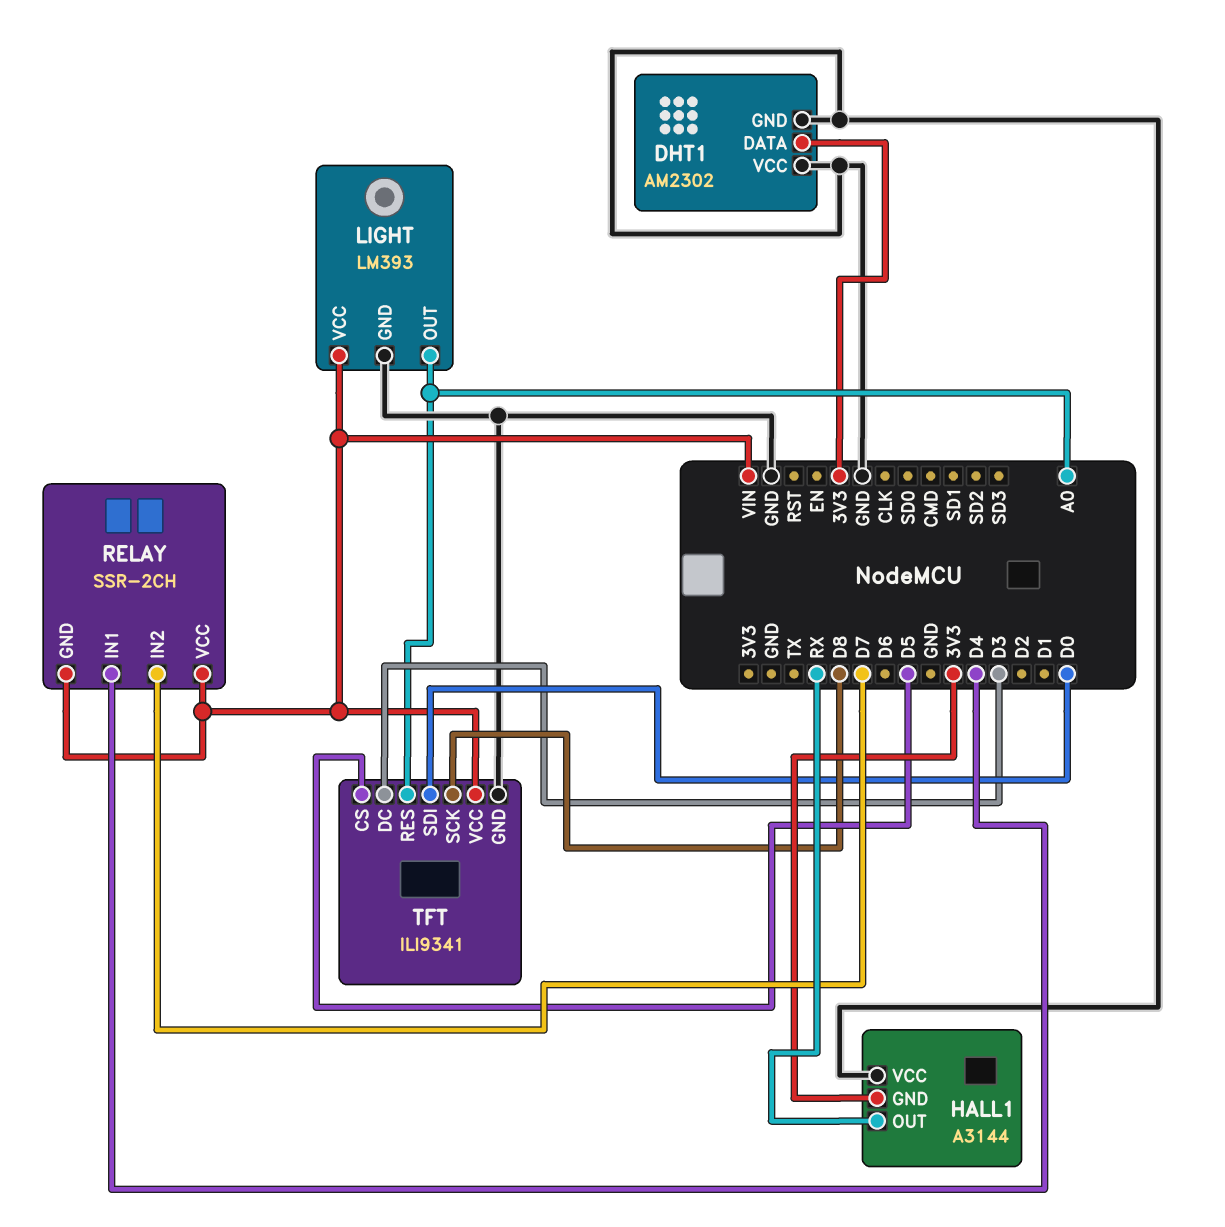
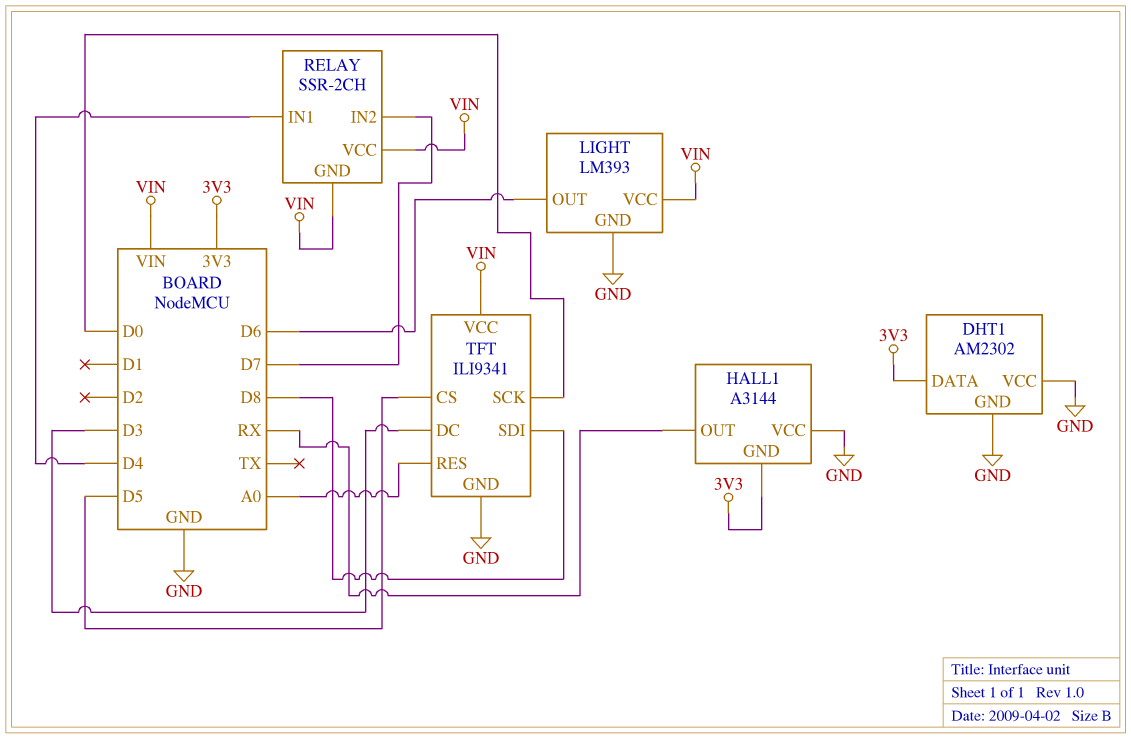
LIGHT pin OUT: A0 -> D6
TFT pin SCK: D8 -> D0
TFT pin SDI: D0 -> D8

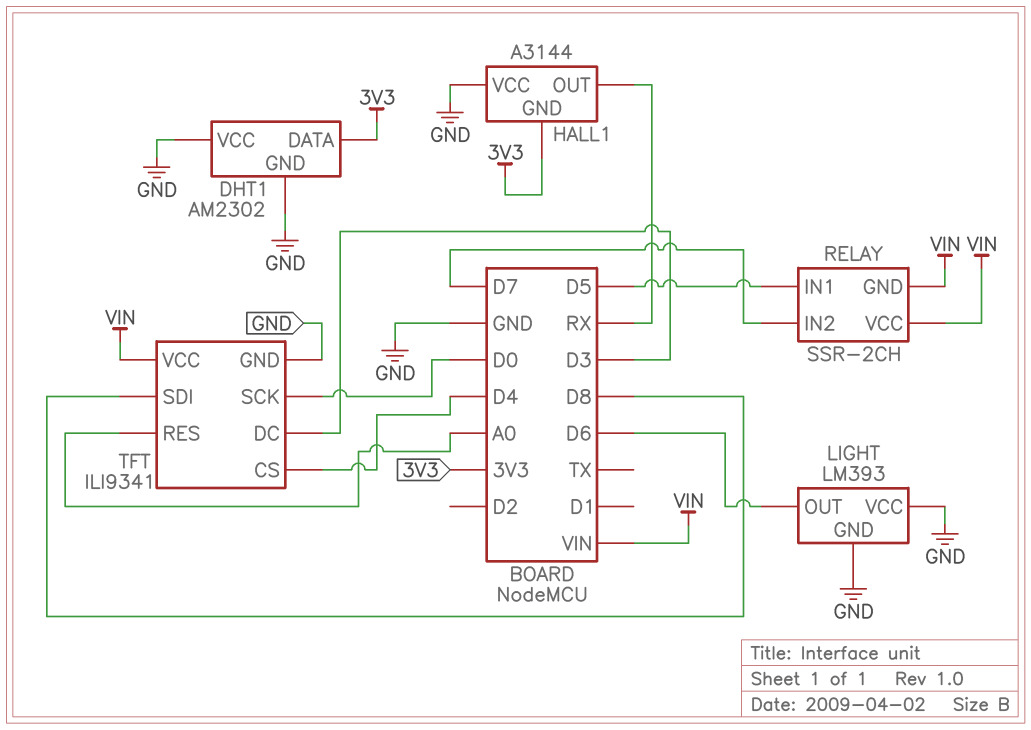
LIGHT pin VCC: VIN -> GND
RELAY pin IN1: D4 -> D5
TFT pin CS: D5 -> D4

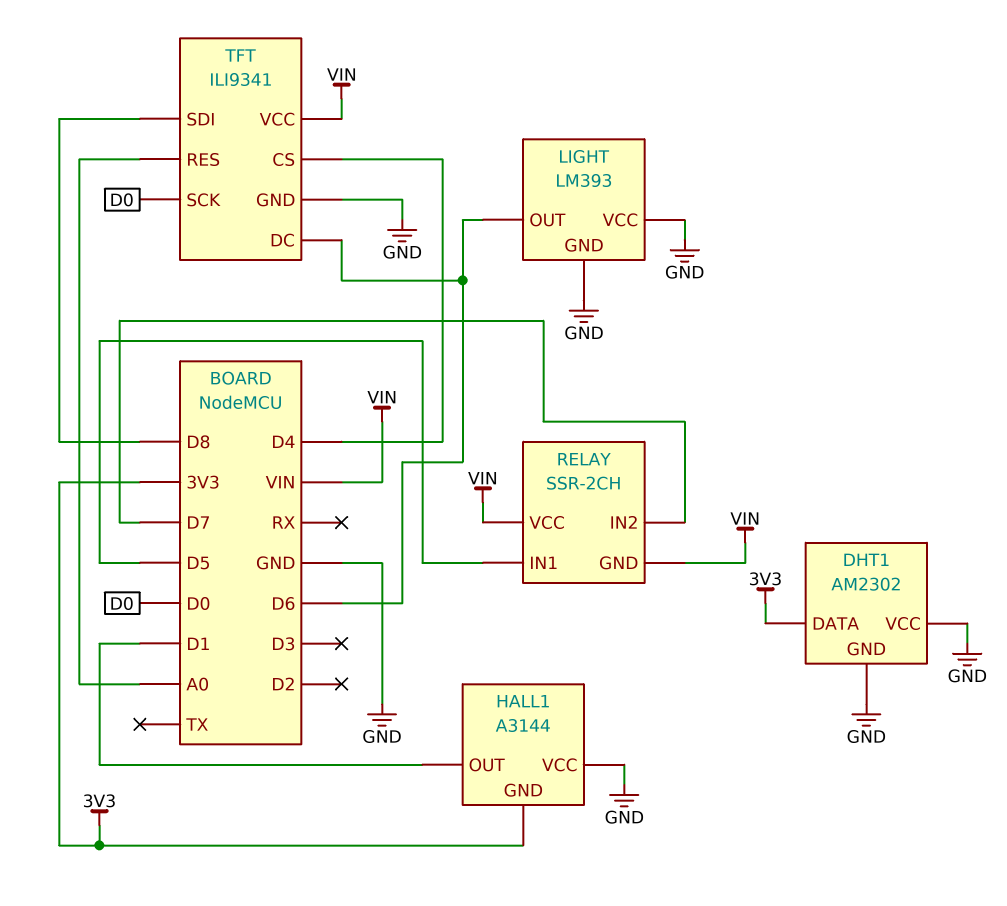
HALL1 pin OUT: RX -> D1
TFT pin DC: D3 -> D6

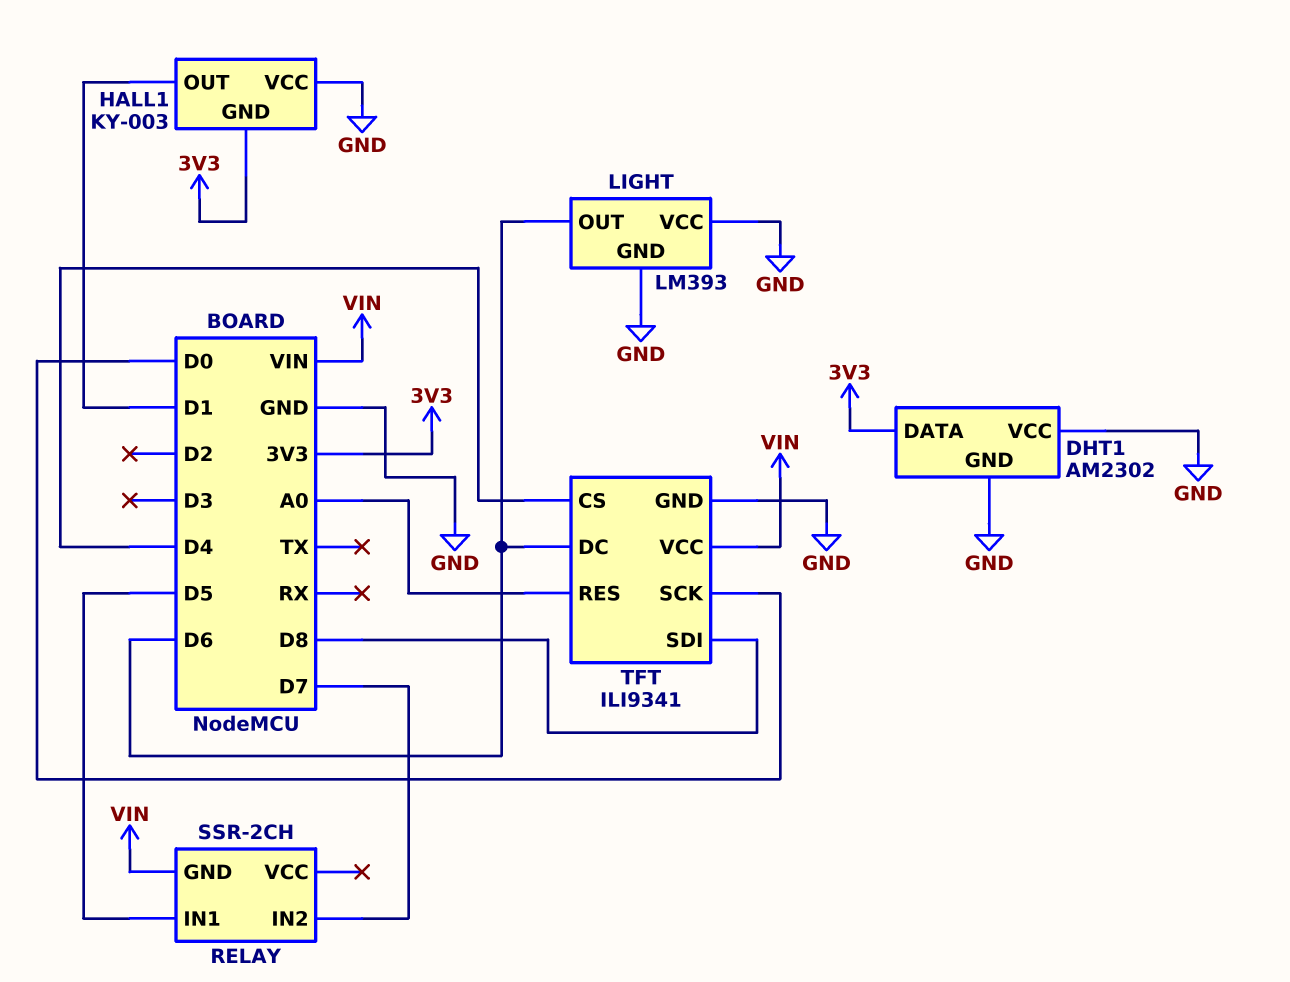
HALL1: A3144 -> KY-003
RELAY pin VCC: VIN -> none

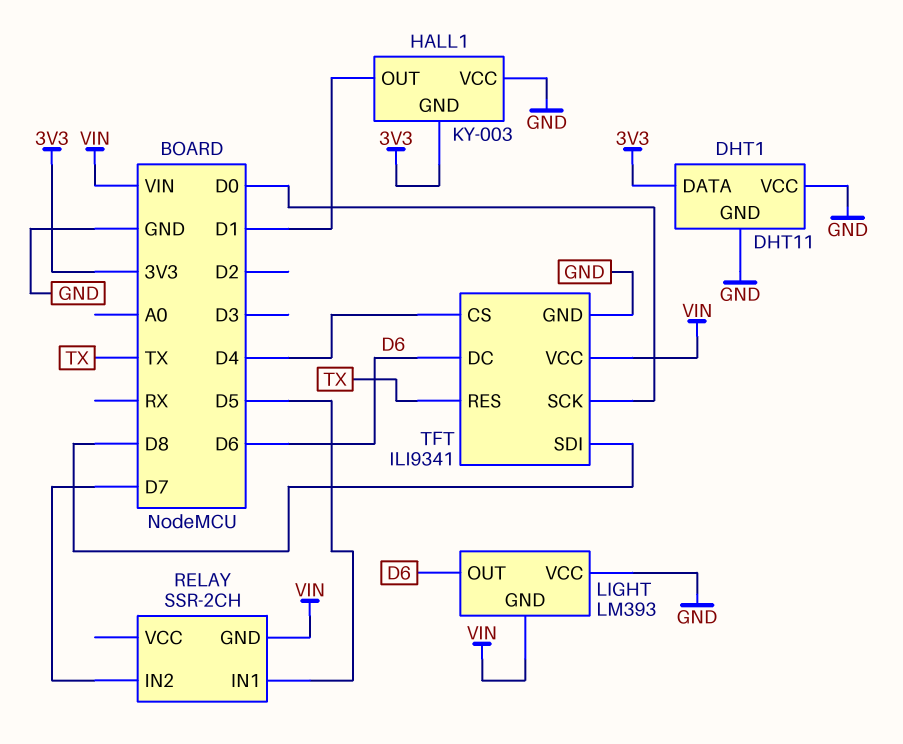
DHT1: AM2302 -> DHT11
LIGHT pin GND: GND -> VIN
TFT pin RES: A0 -> TX

